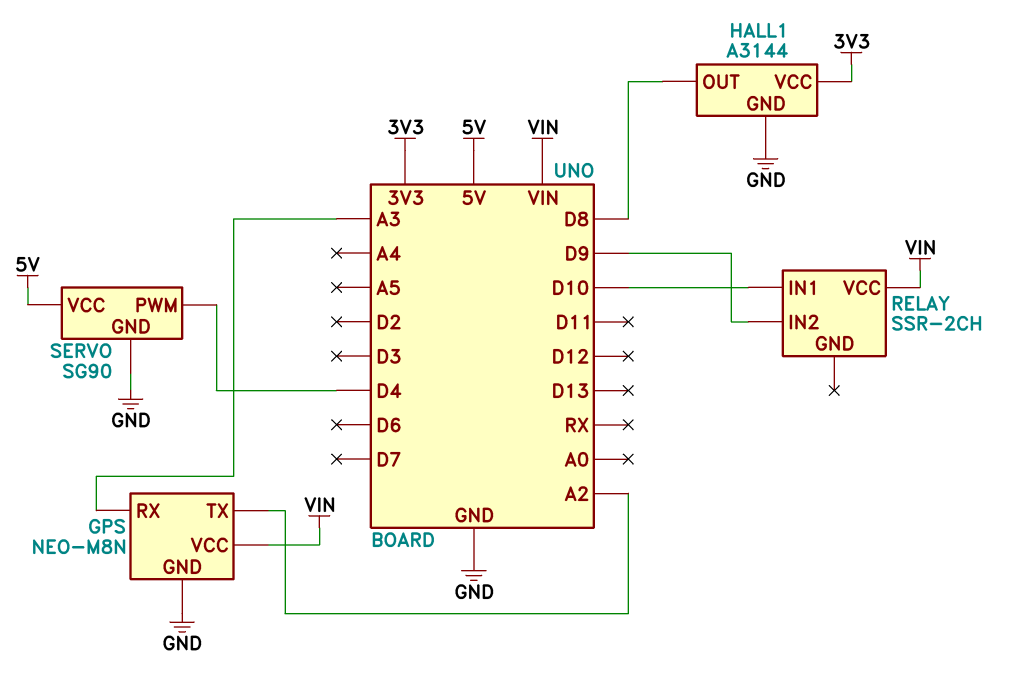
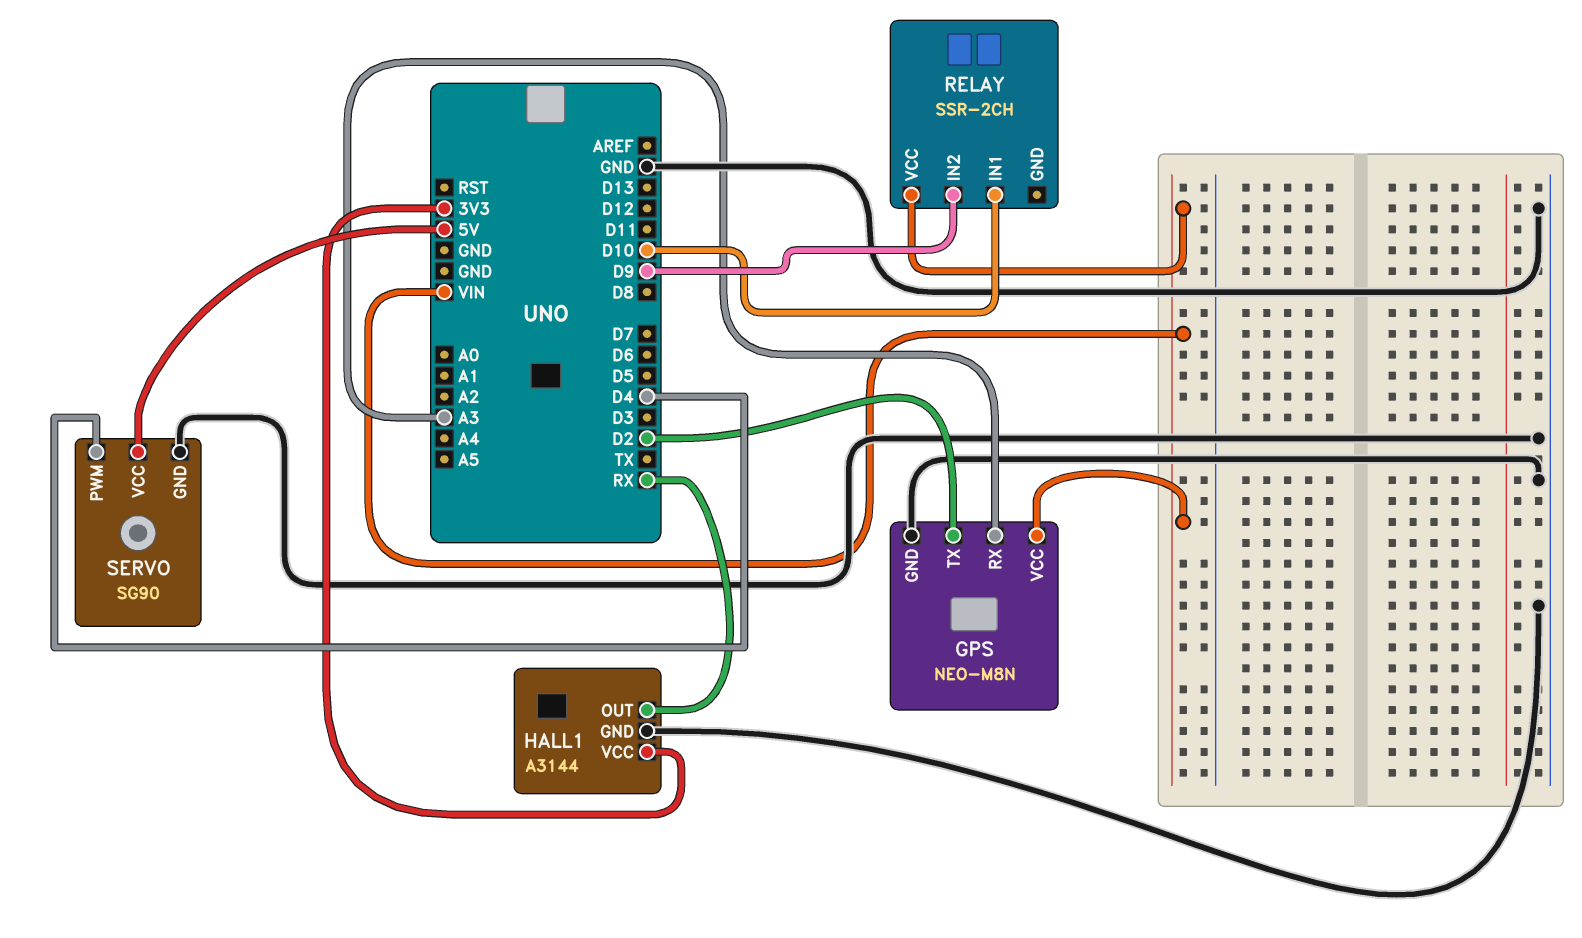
GPS pin TX: A2 -> D2
HALL1 pin OUT: D8 -> RX

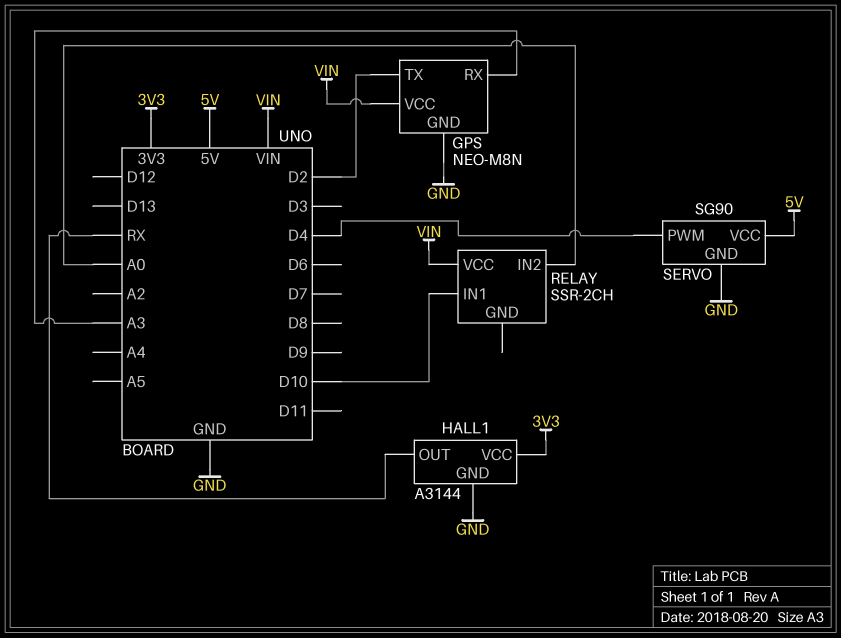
RELAY pin IN2: D9 -> A0

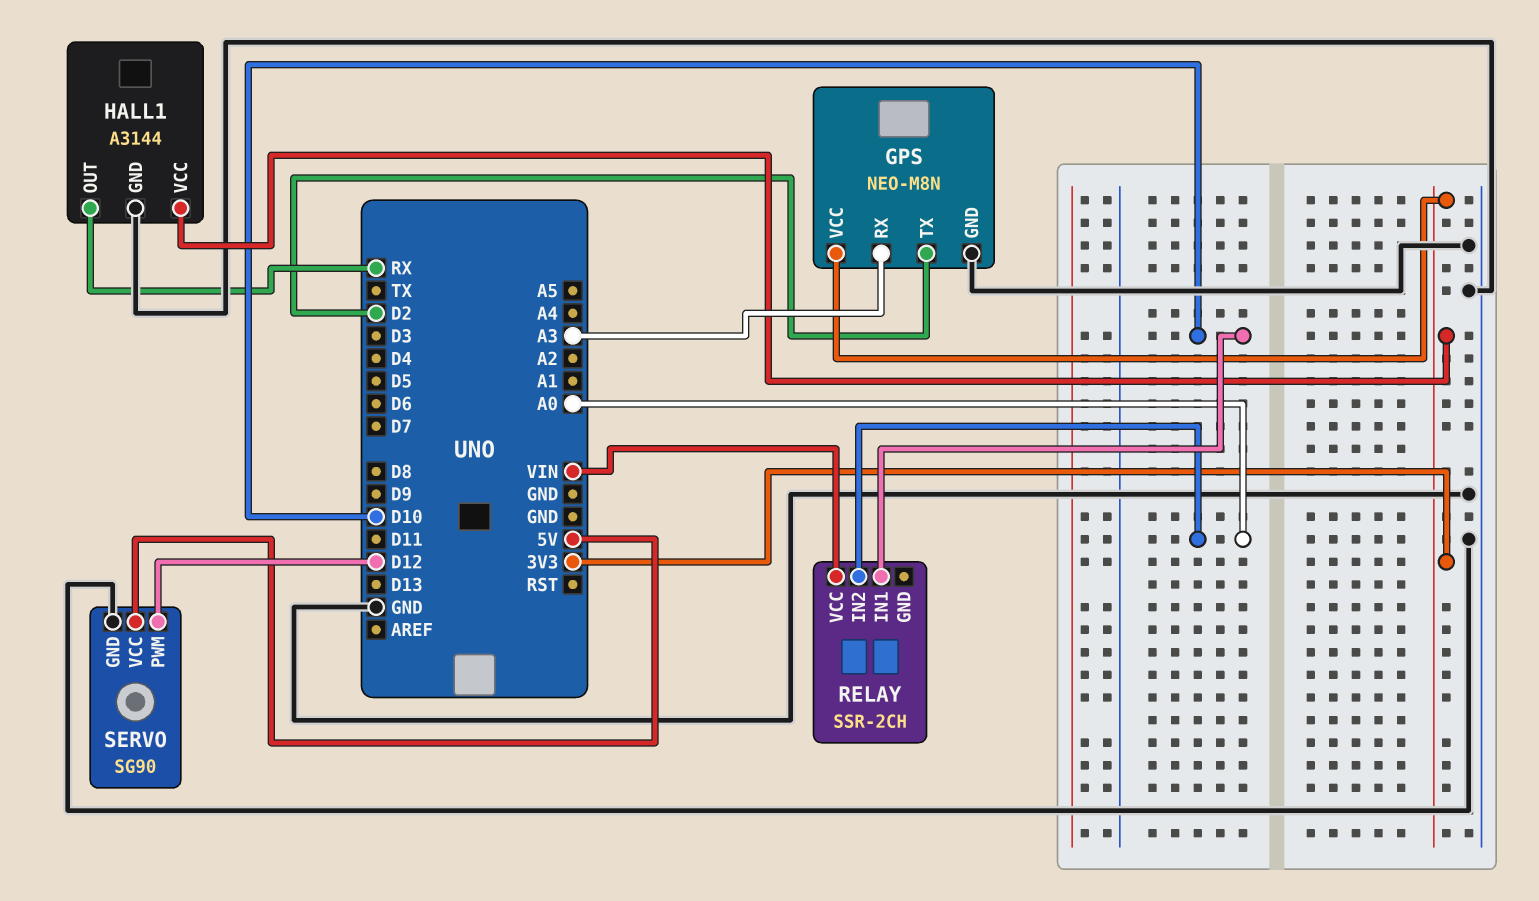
GPS pin VCC: VIN -> 3V3
SERVO pin PWM: D4 -> D12

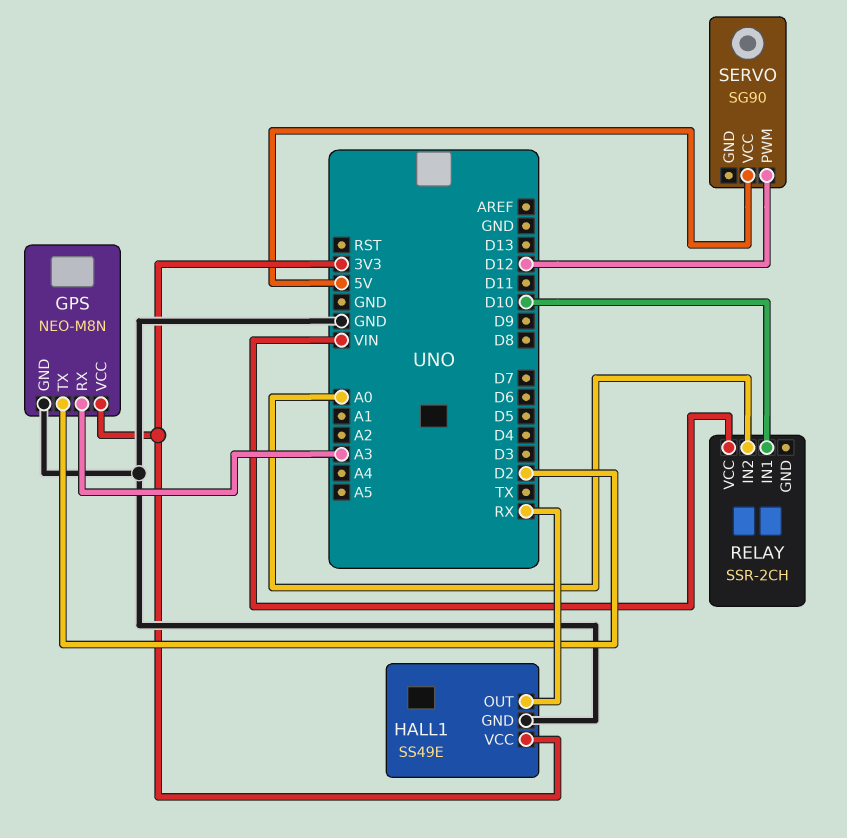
HALL1: A3144 -> SS49E
SERVO pin GND: GND -> none

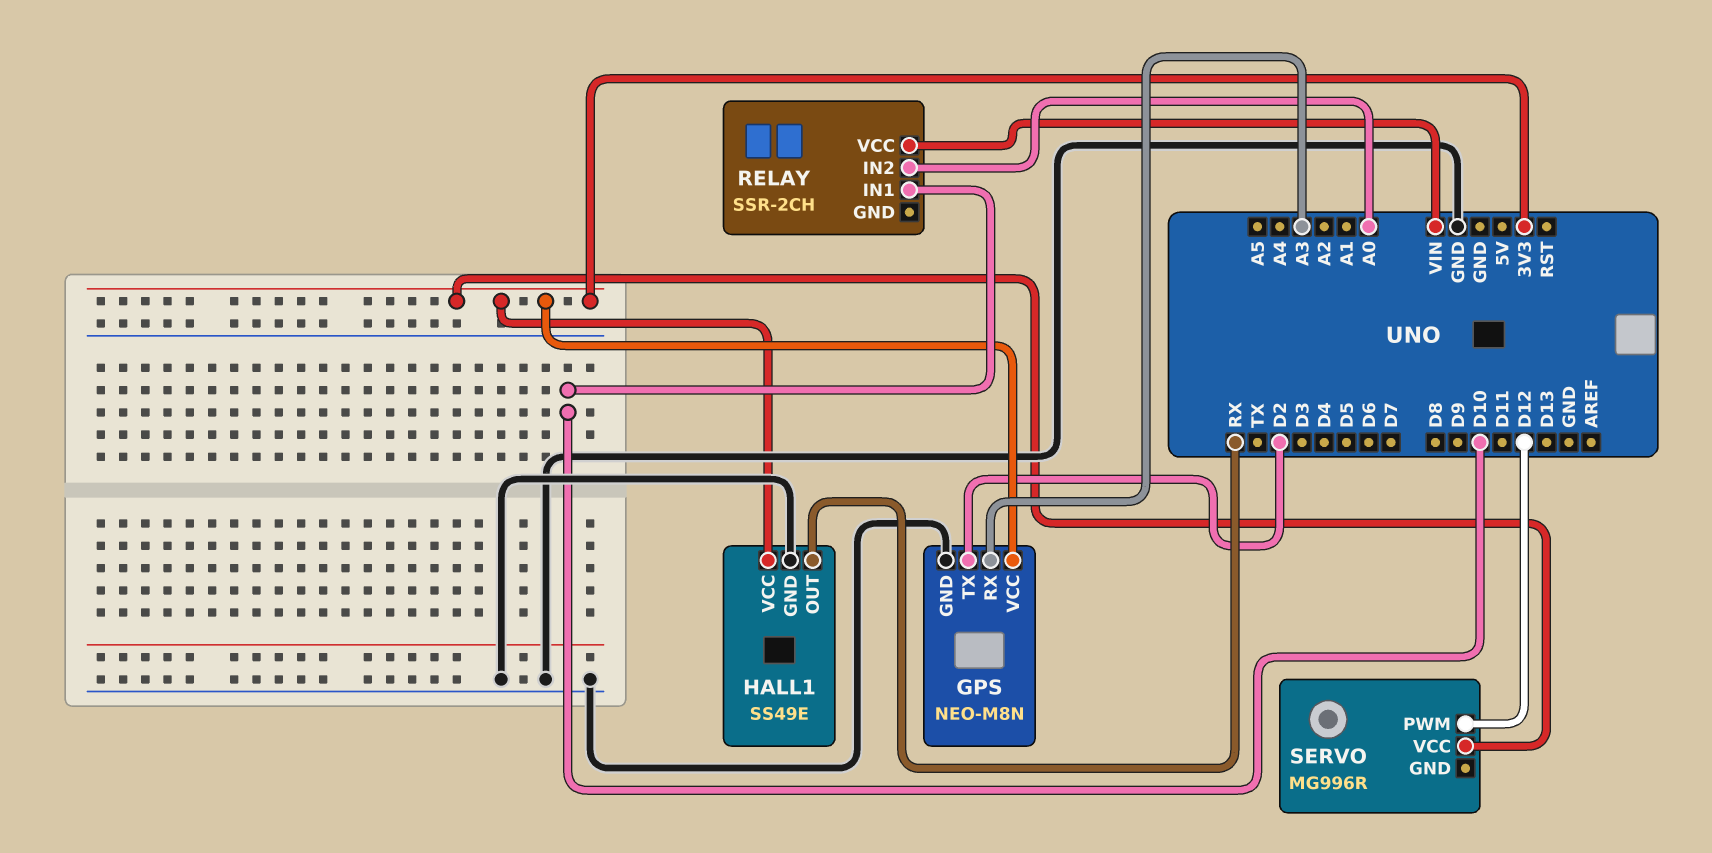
SERVO: SG90 -> MG996R
SERVO pin VCC: 5V -> 3V3

